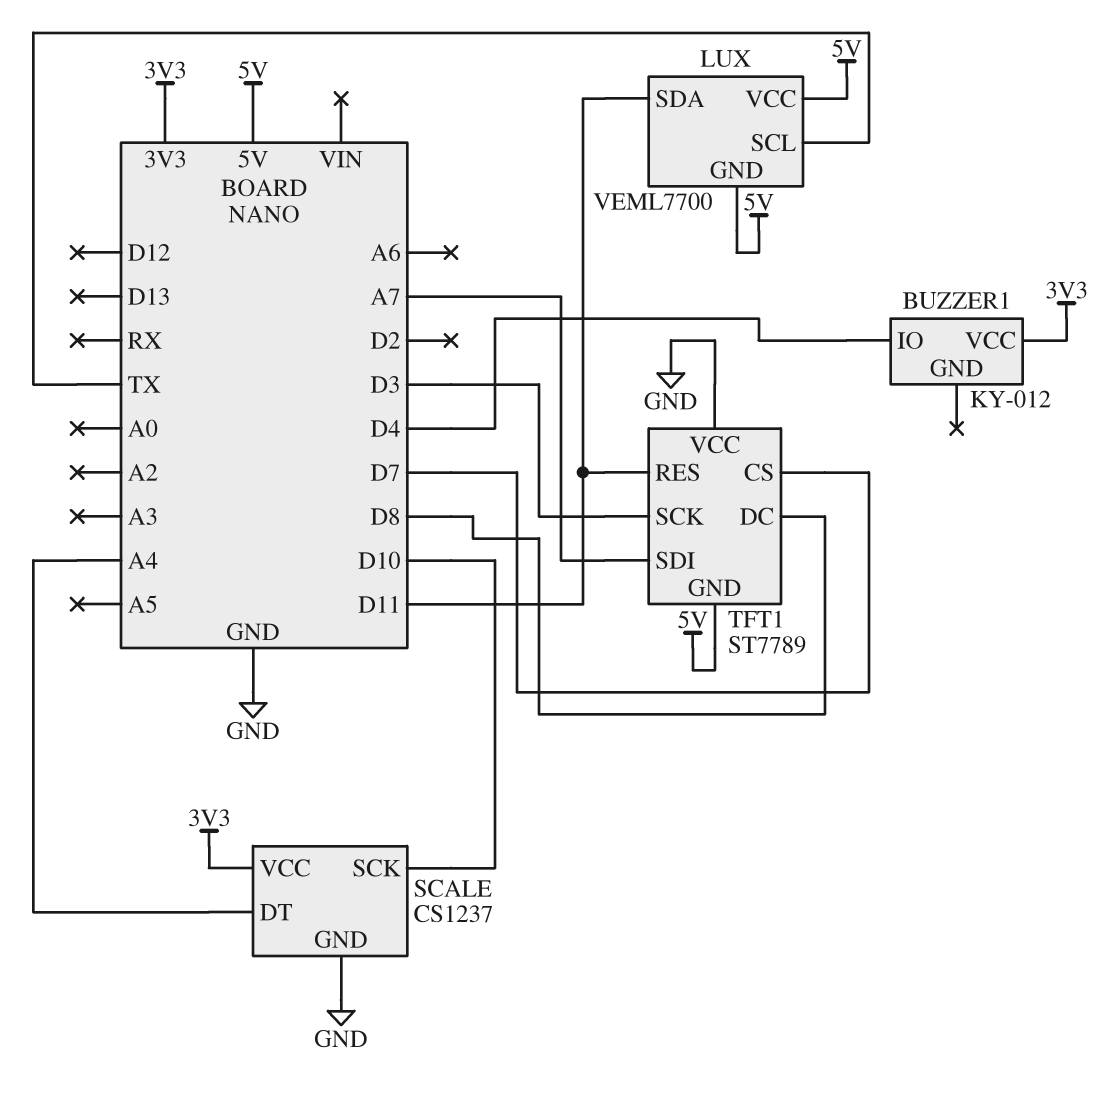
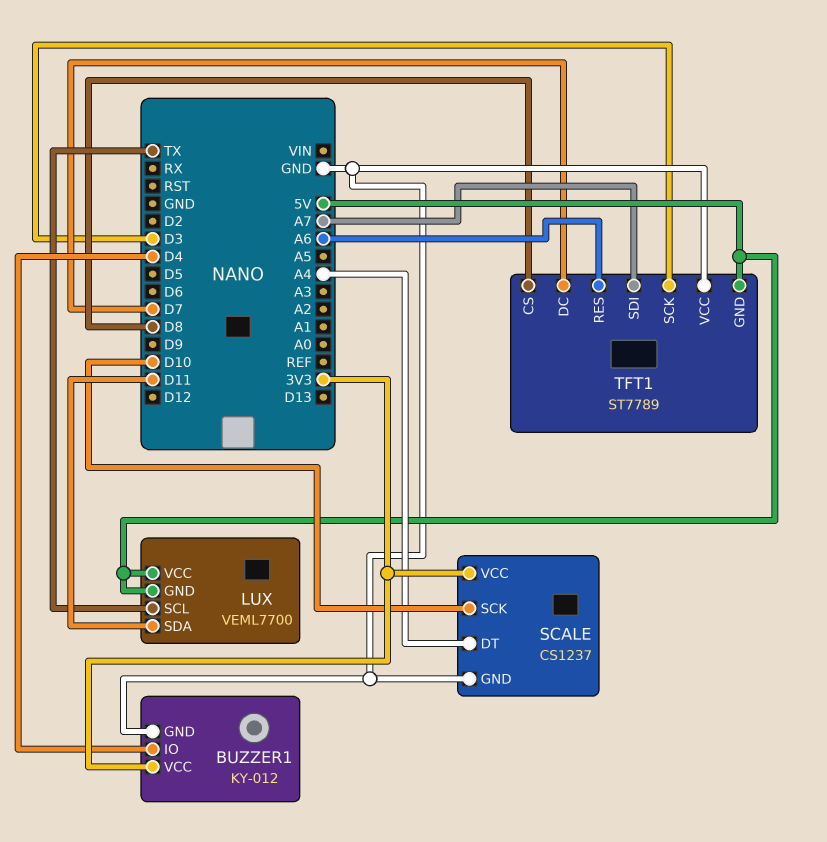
BUZZER1 pin GND: none -> GND
TFT1 pin CS: D7 -> D8
TFT1 pin DC: D8 -> D7
TFT1 pin RES: D11 -> A6

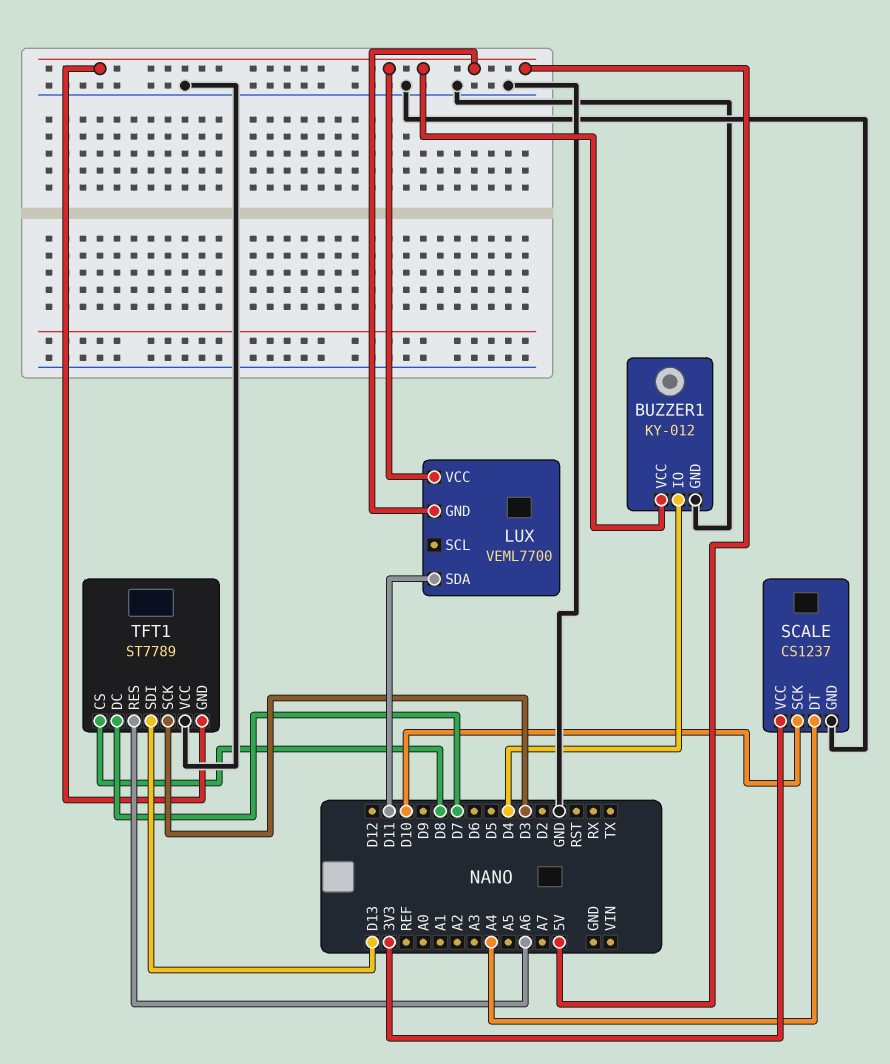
BUZZER1 pin VCC: 3V3 -> 5V
LUX pin SCL: TX -> none
TFT1 pin SDI: A7 -> D13

